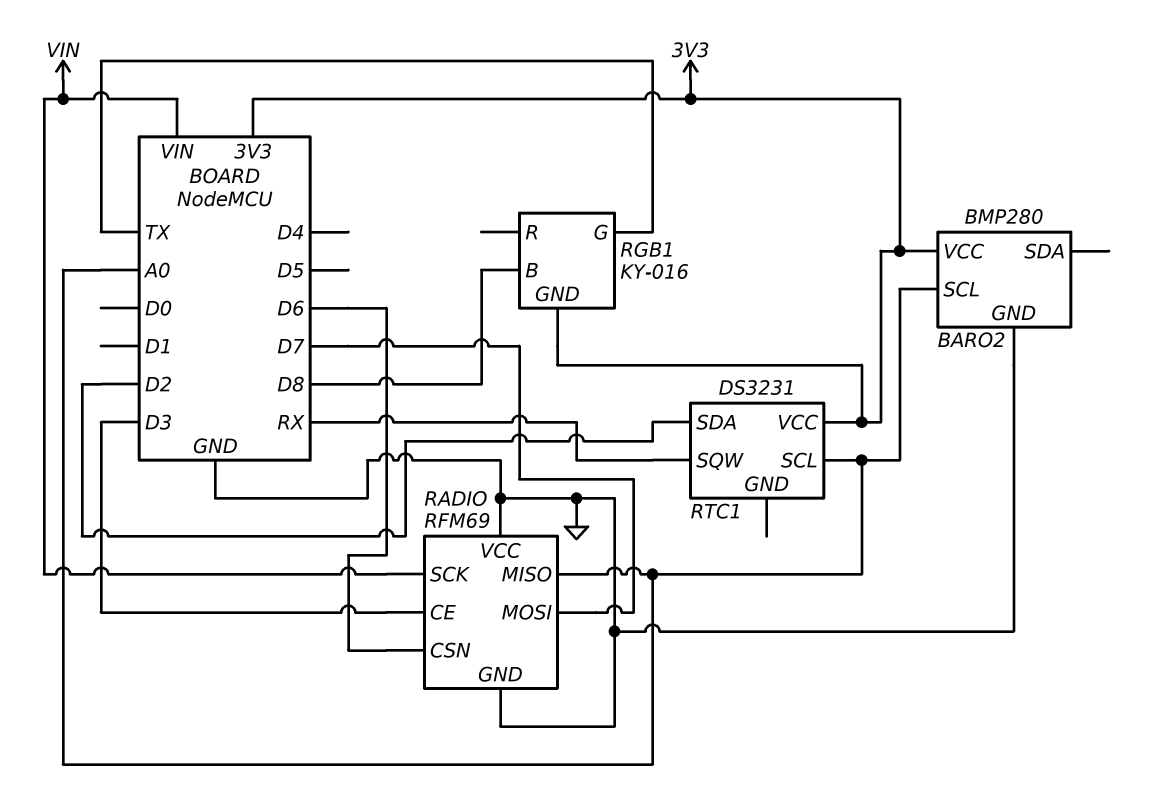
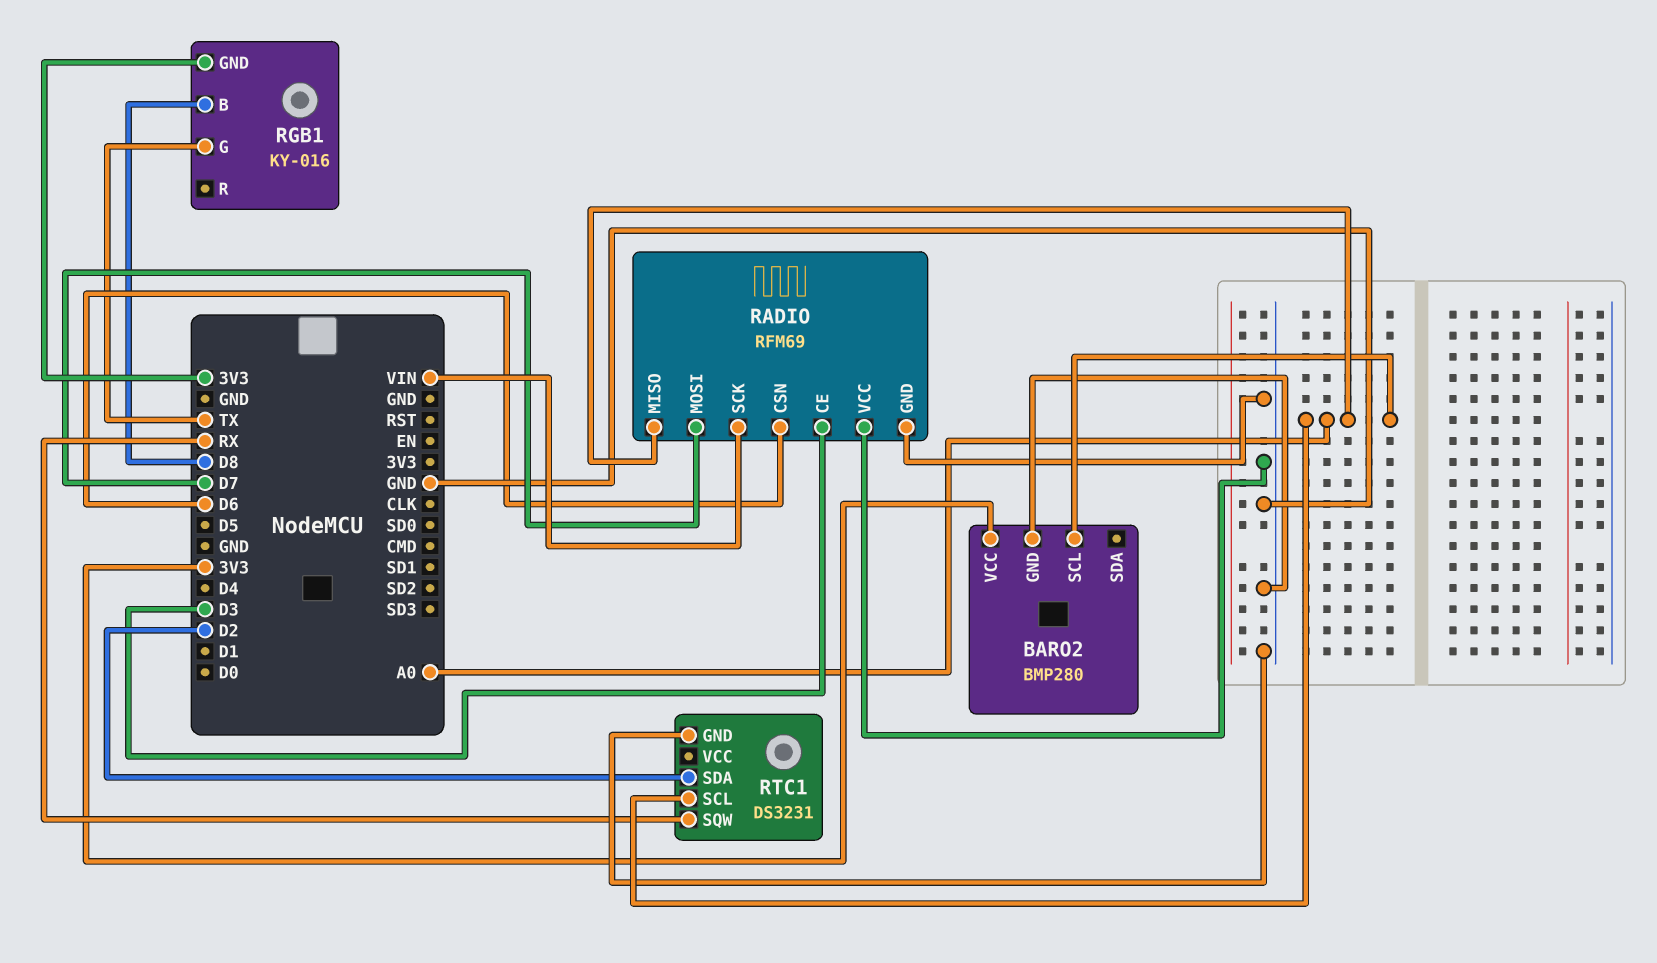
RTC1 pin GND: none -> GND
RTC1 pin VCC: 3V3 -> none

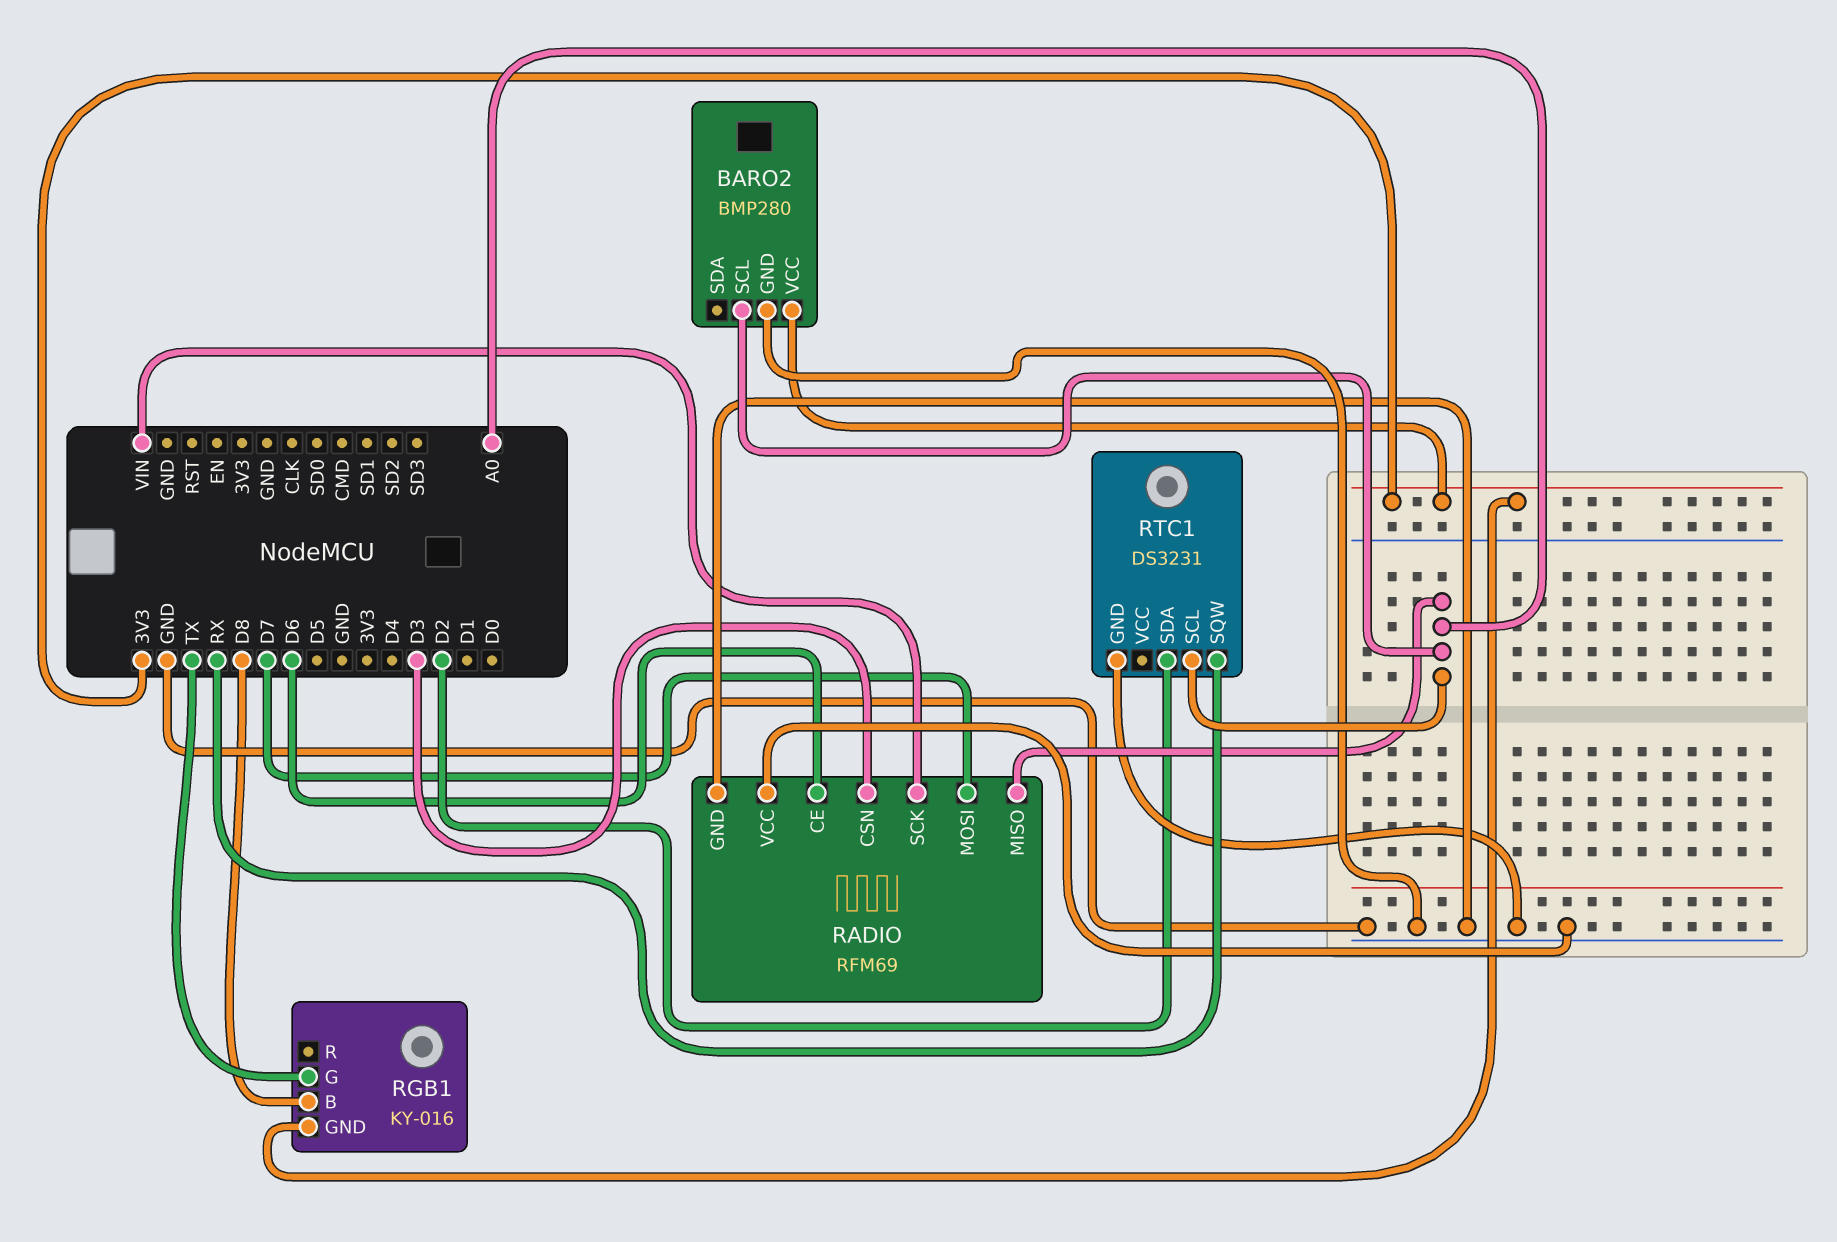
RADIO pin CE: D3 -> D6
RADIO pin CSN: D6 -> D3

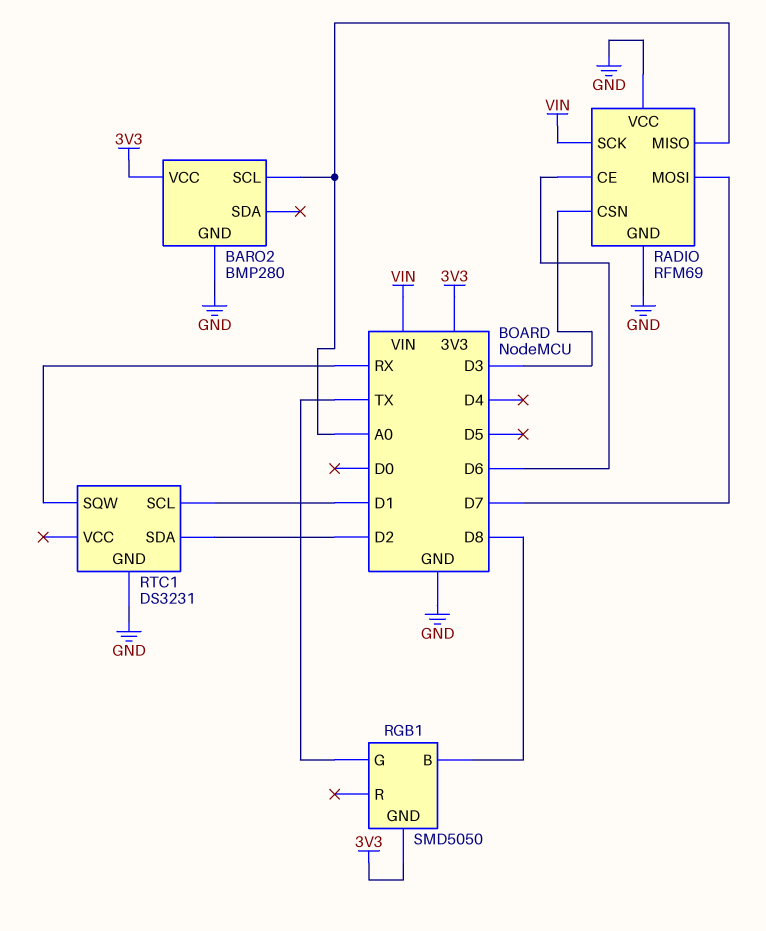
RGB1: KY-016 -> SMD5050
RTC1 pin SCL: A0 -> D1

